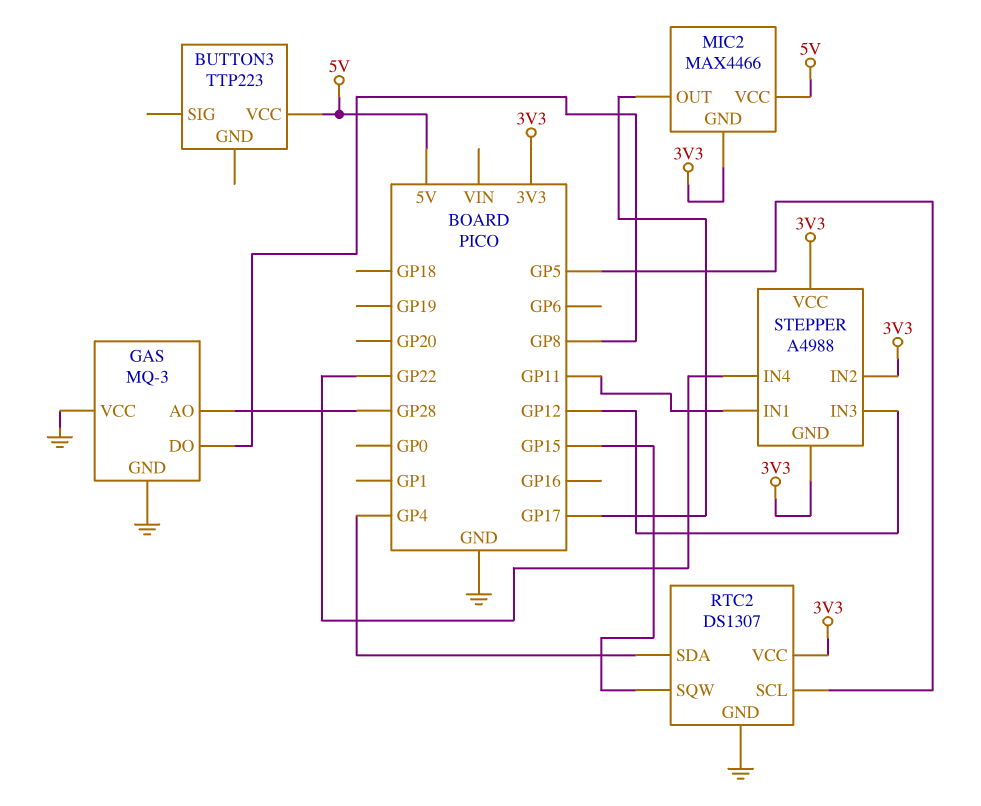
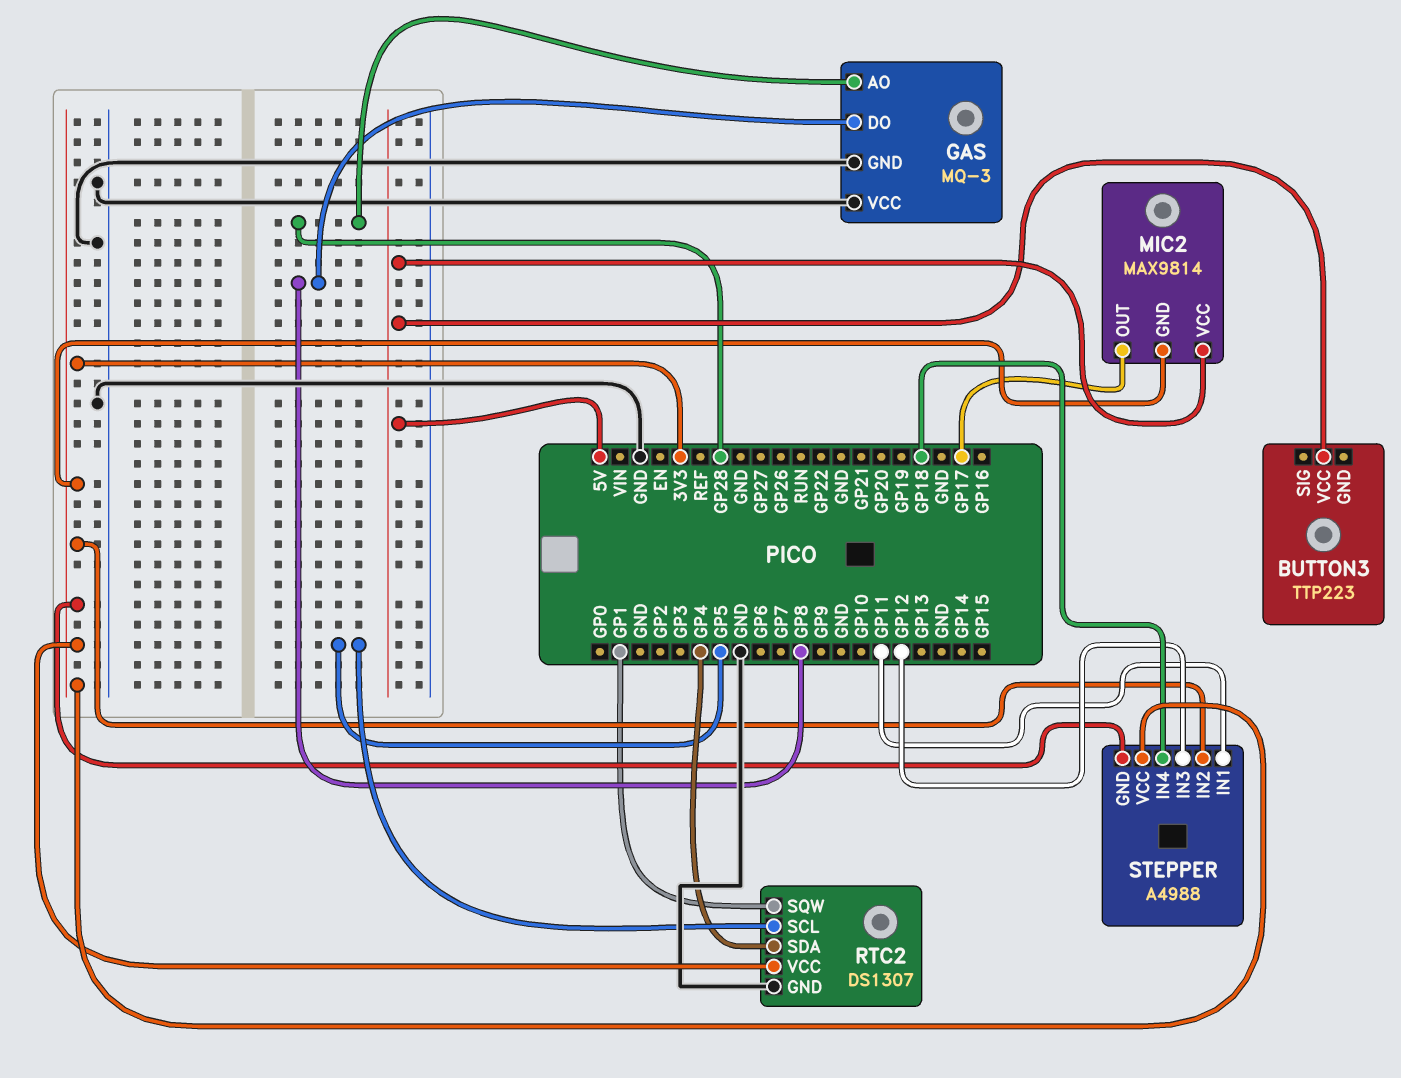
MIC2: MAX4466 -> MAX9814
RTC2 pin SQW: GP15 -> GP1
STEPPER pin IN4: GP22 -> GP18

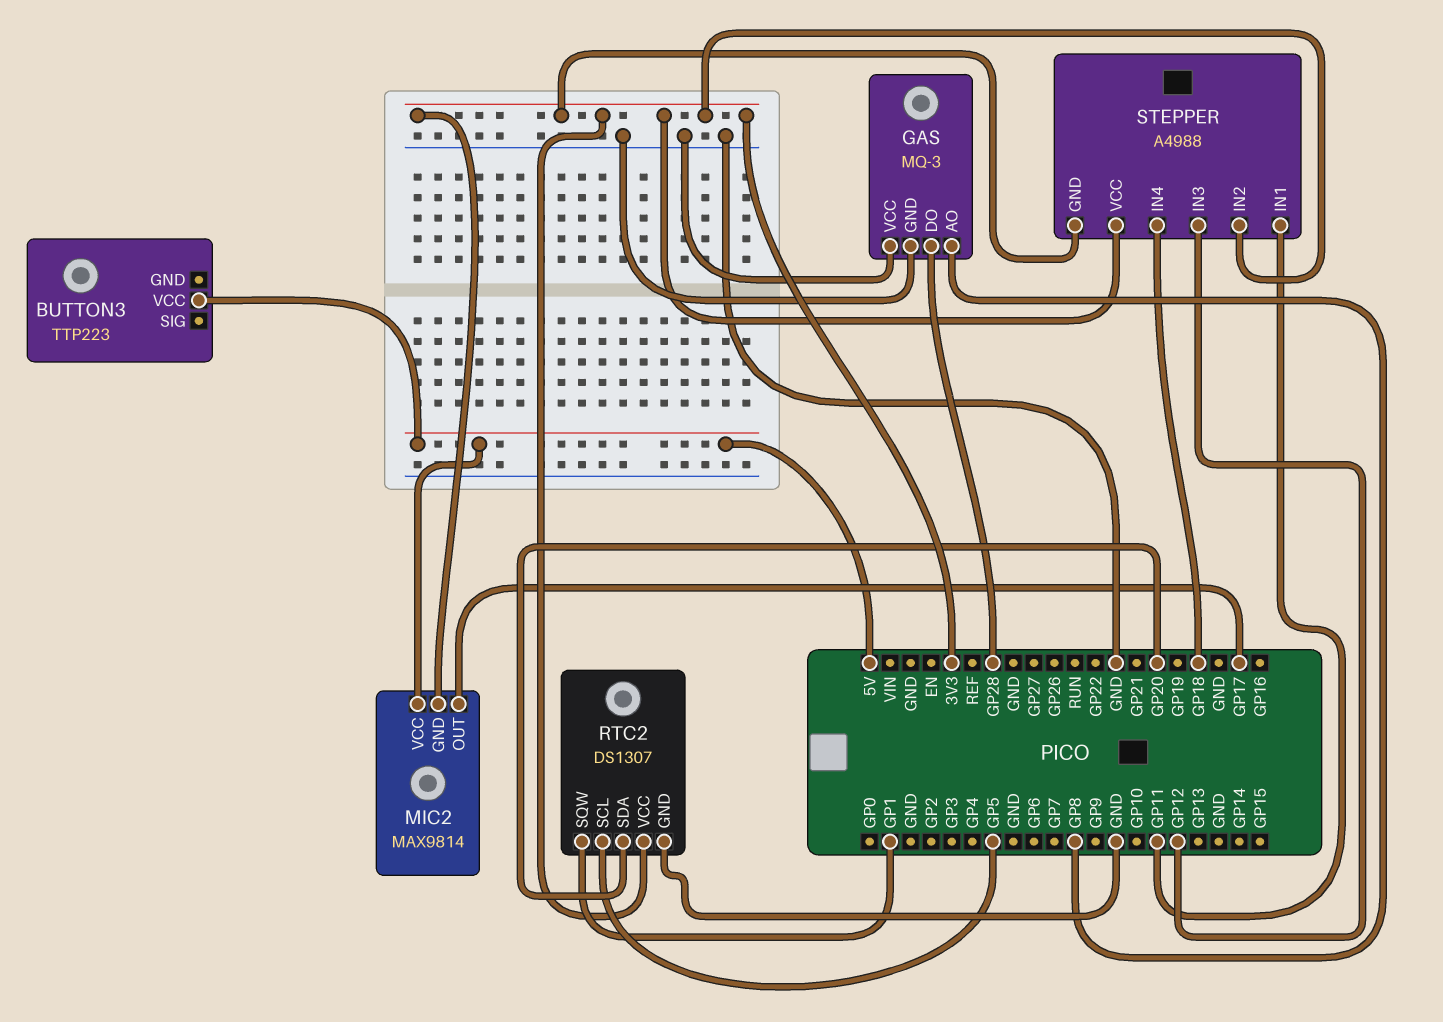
GAS pin AO: GP28 -> GP8
GAS pin DO: GP8 -> GP28
RTC2 pin SDA: GP4 -> GP20

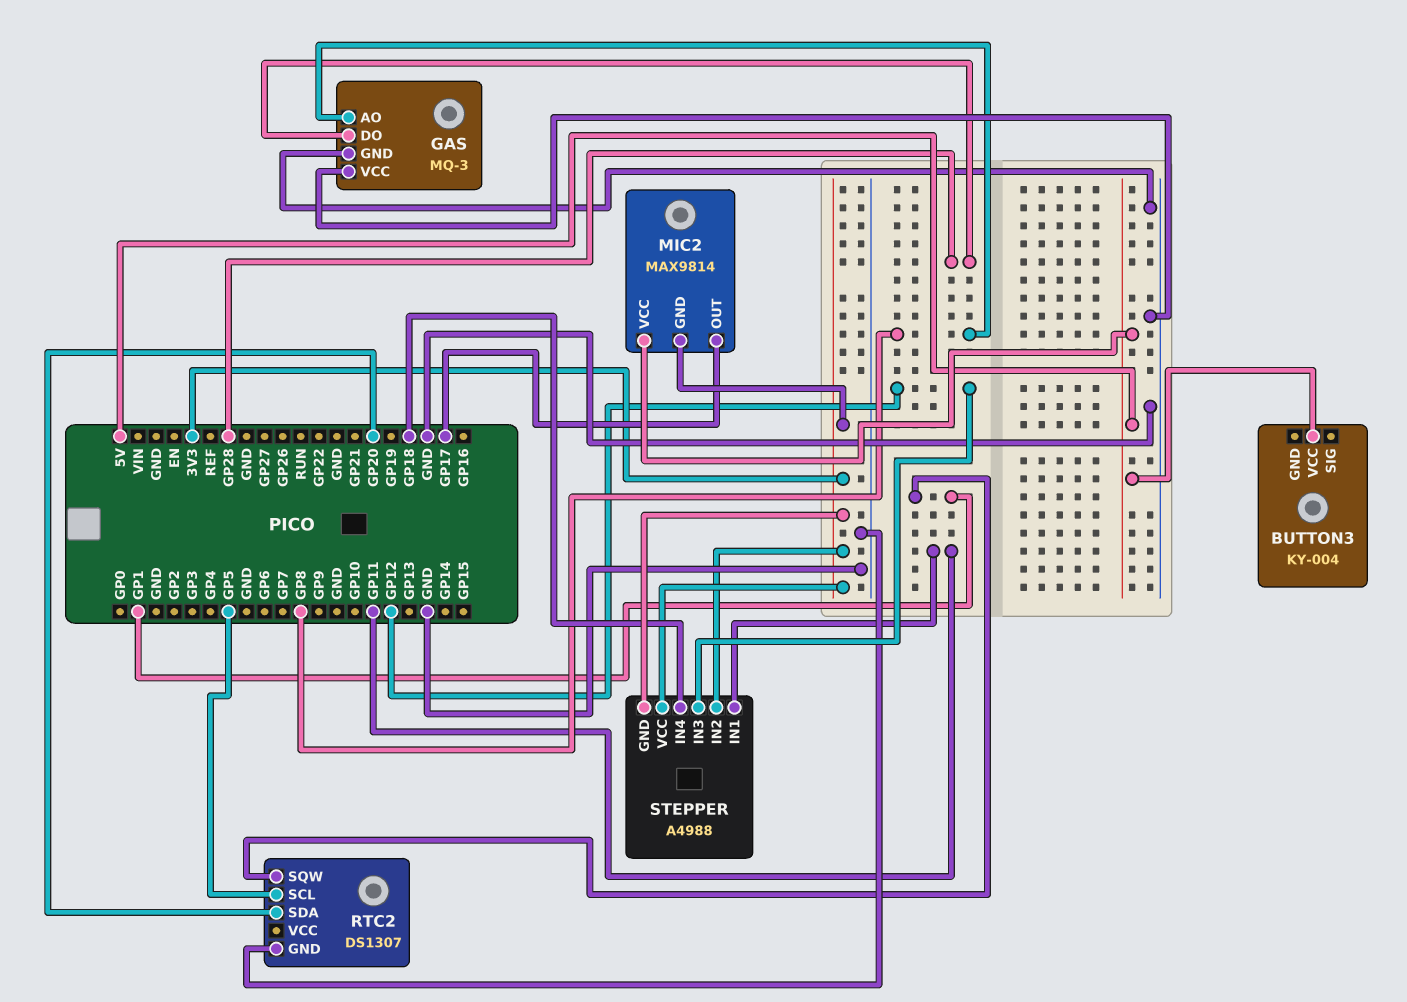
BUTTON3: TTP223 -> KY-004
RTC2 pin VCC: 3V3 -> none

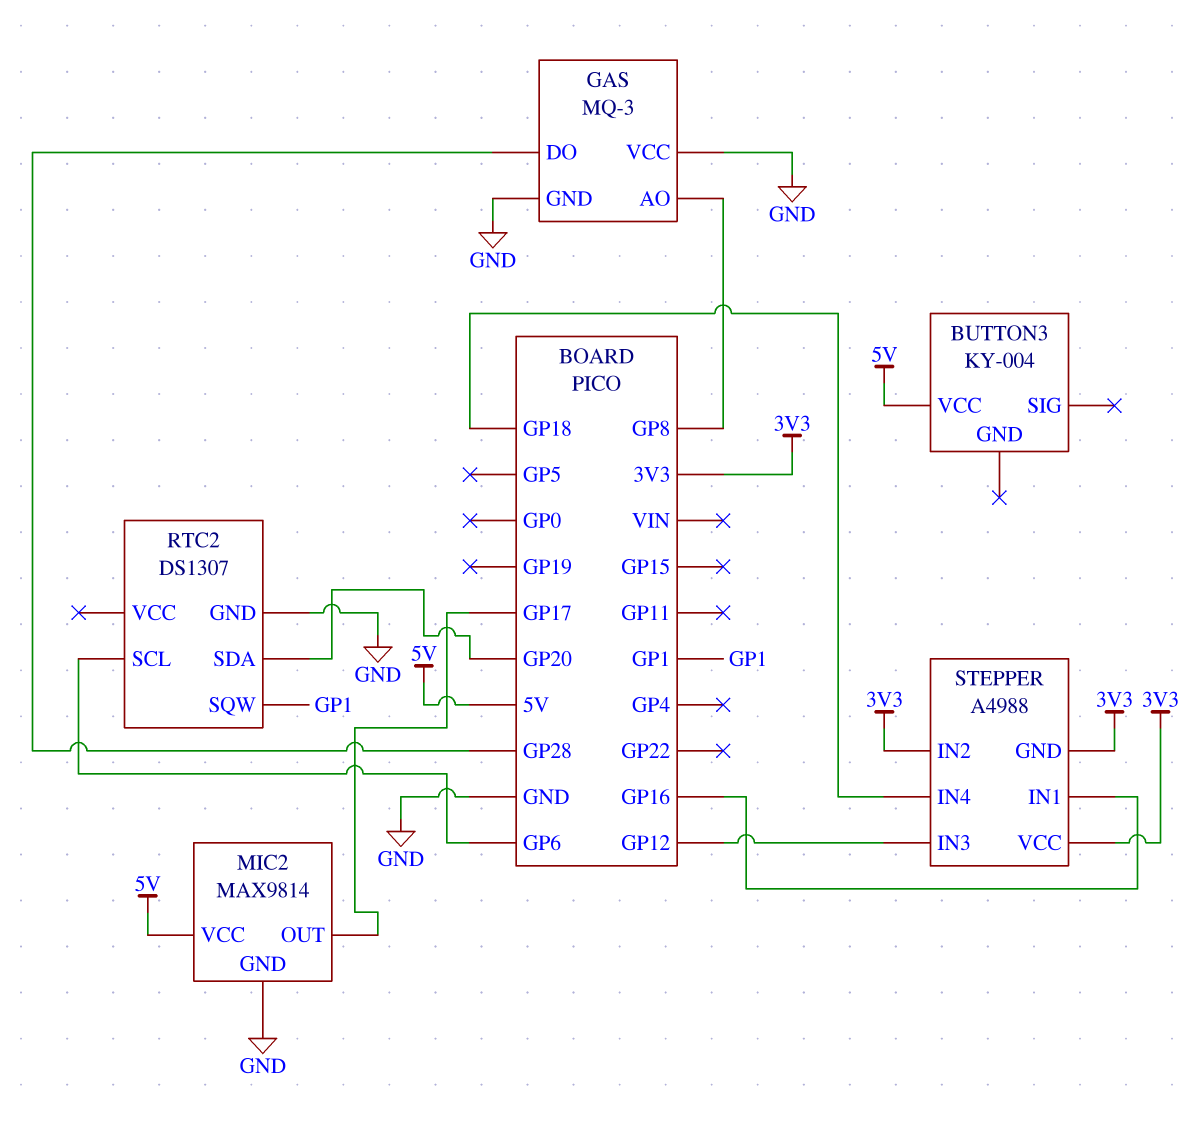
MIC2 pin GND: 3V3 -> GND
RTC2 pin SCL: GP5 -> GP6
STEPPER pin IN1: GP11 -> GP16

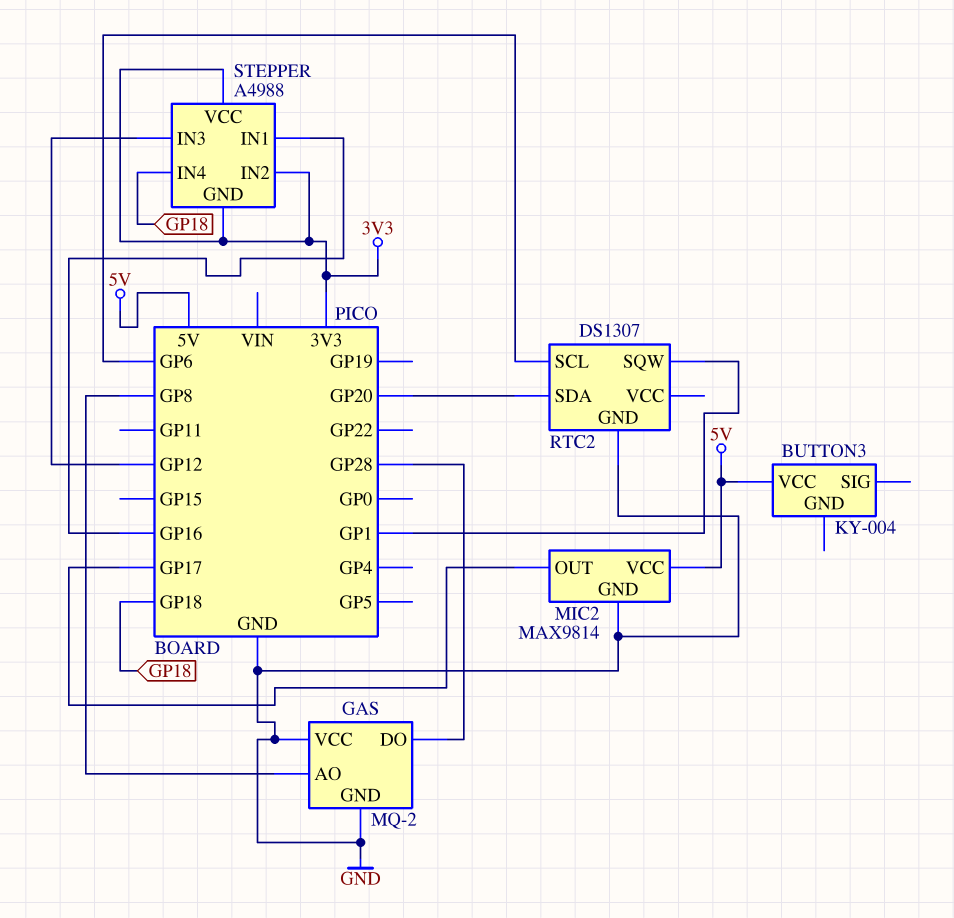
GAS: MQ-3 -> MQ-2

